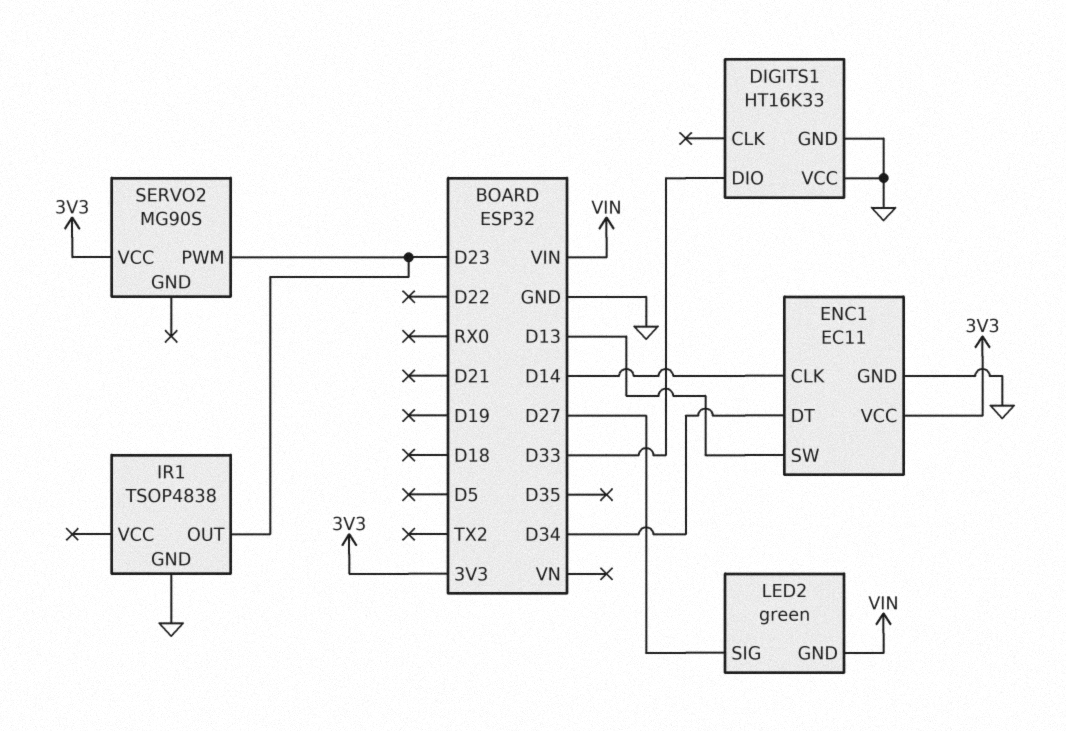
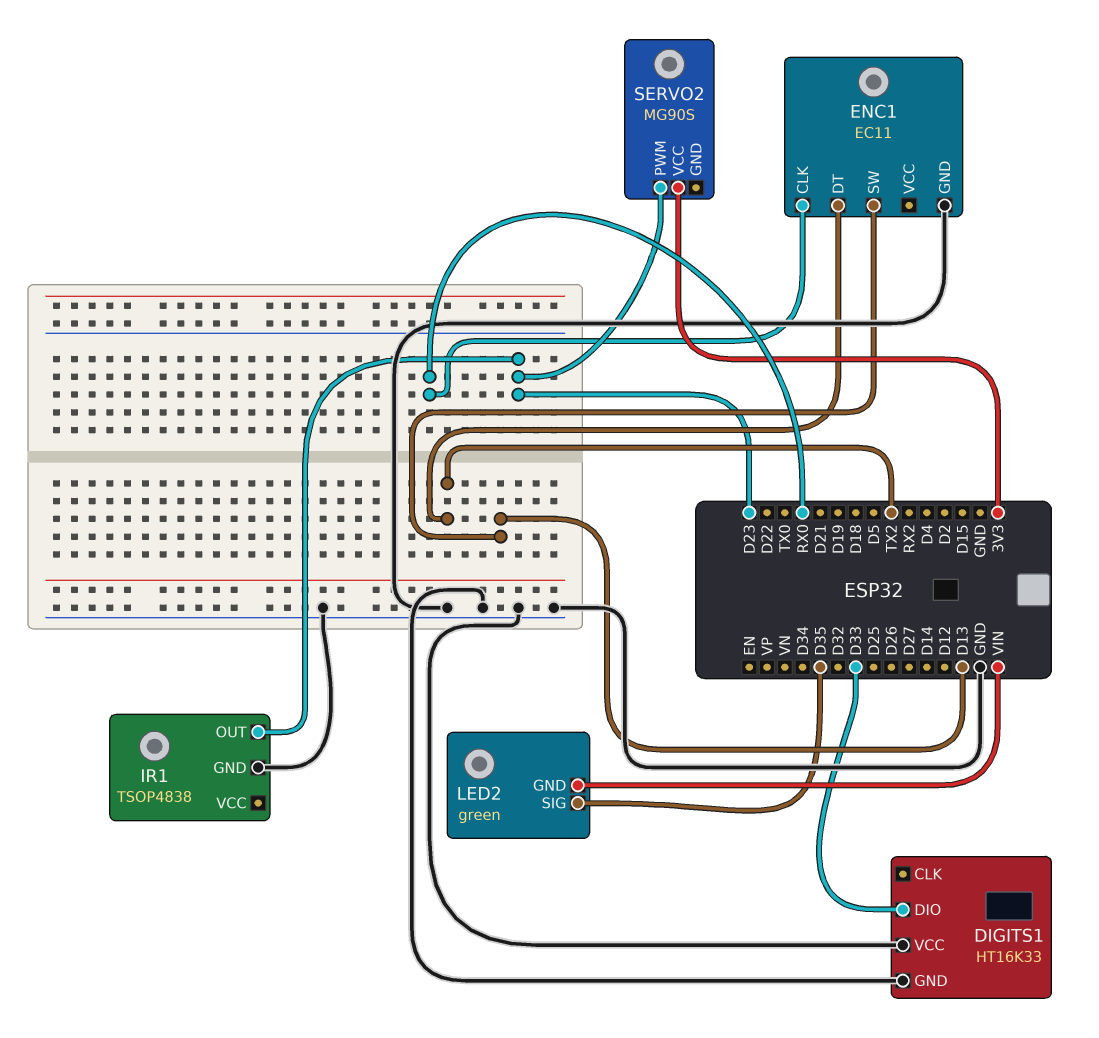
ENC1 pin CLK: D14 -> RX0
ENC1 pin DT: D34 -> TX2
ENC1 pin VCC: 3V3 -> none
LED2 pin SIG: D27 -> D35

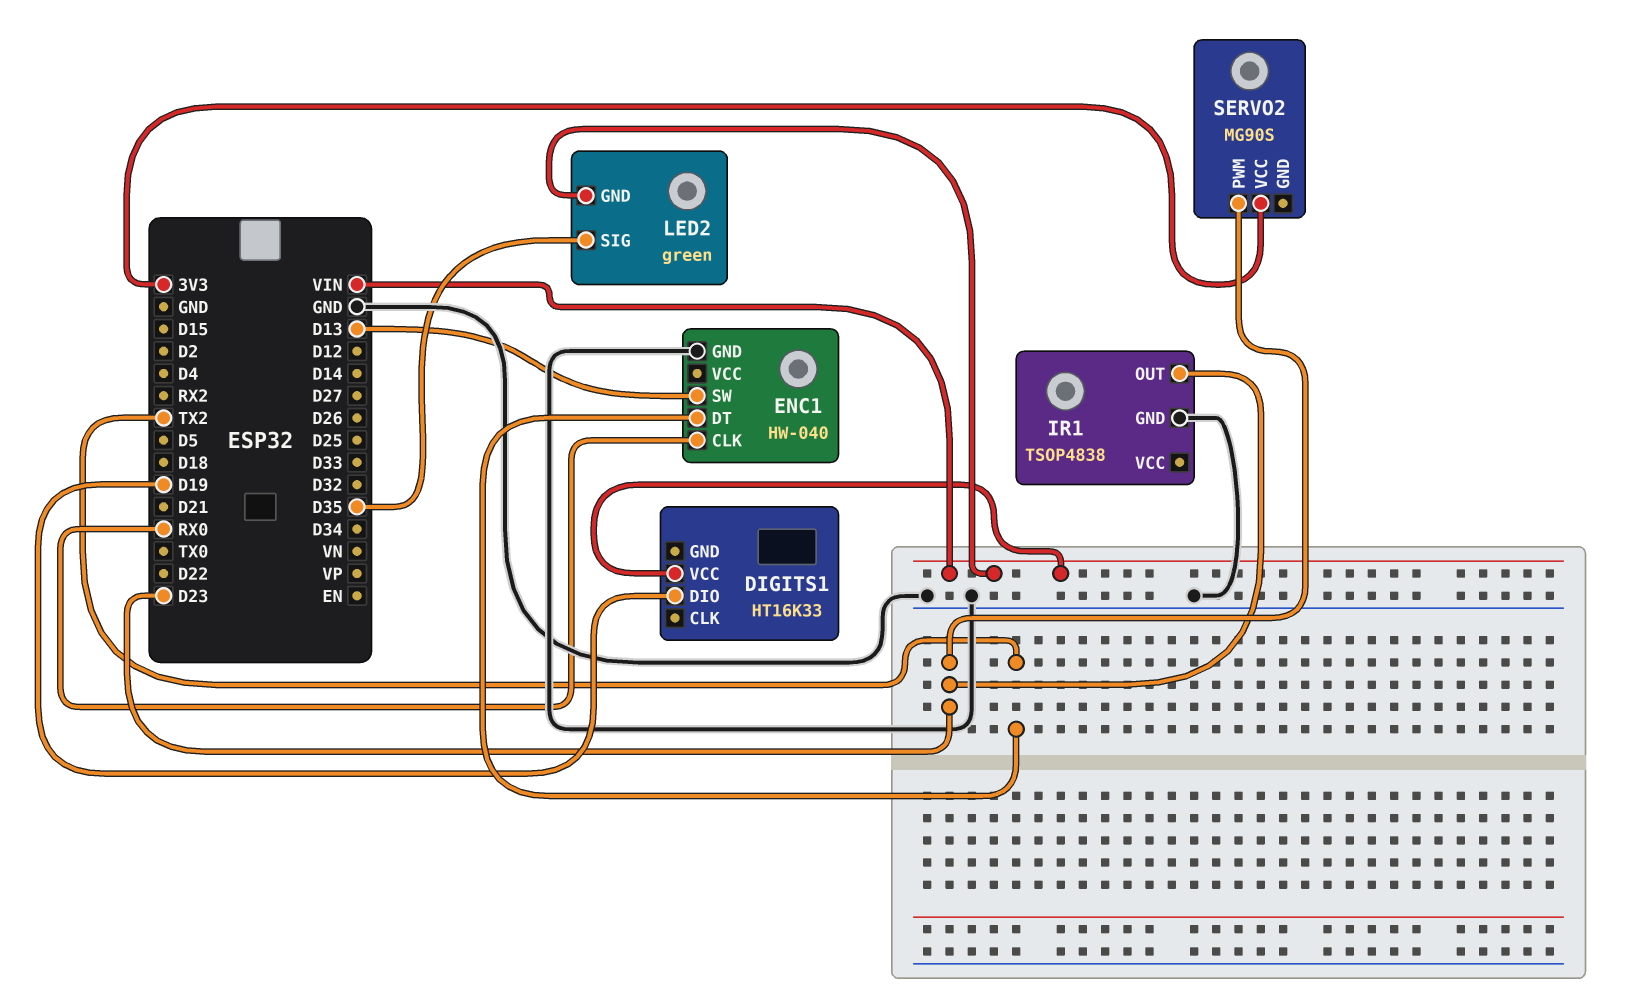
DIGITS1 pin DIO: D33 -> D19
DIGITS1 pin GND: GND -> none
DIGITS1 pin VCC: GND -> VIN
ENC1: EC11 -> HW-040

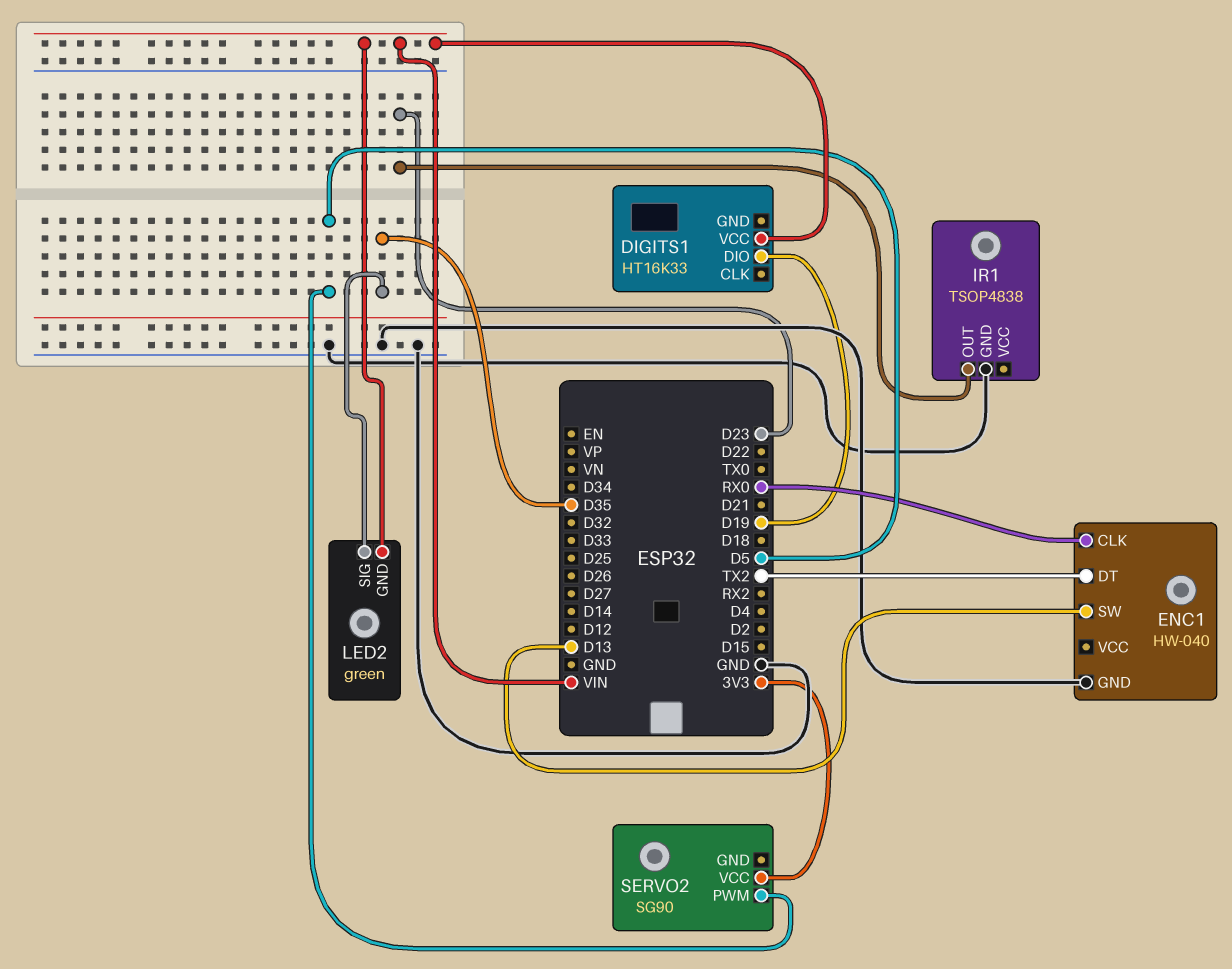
SERVO2: MG90S -> SG90
SERVO2 pin PWM: D23 -> D5

